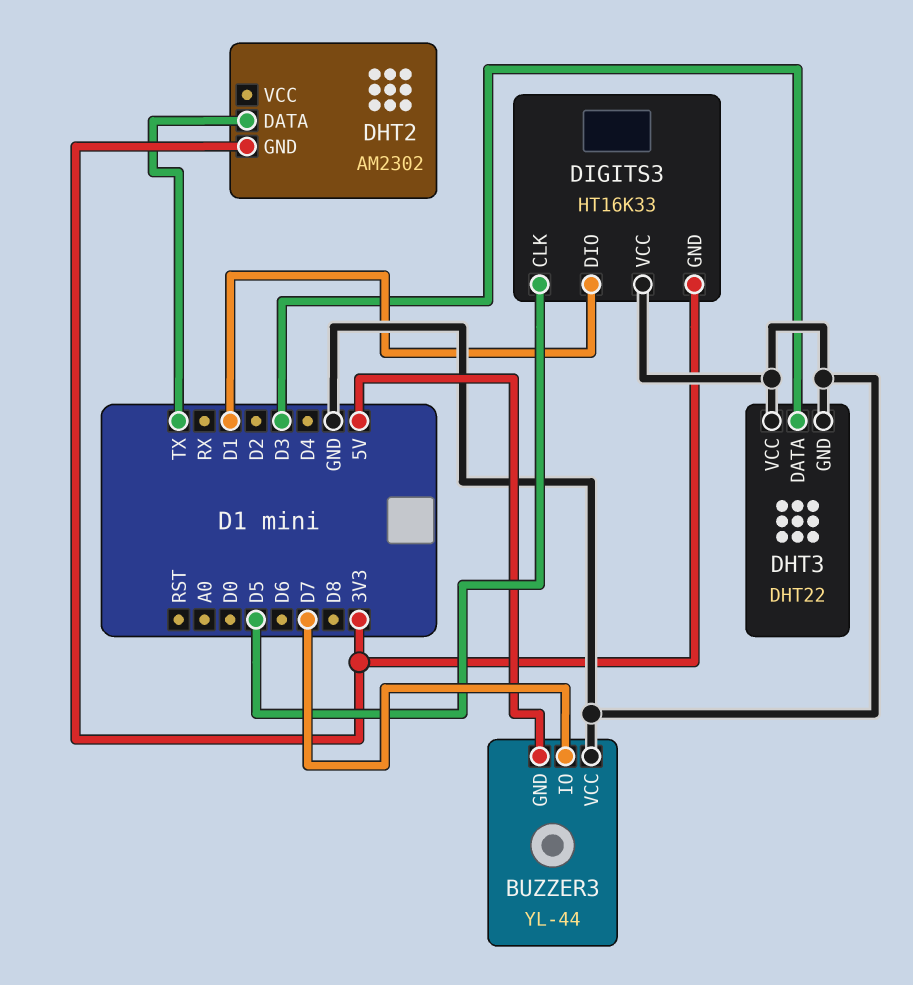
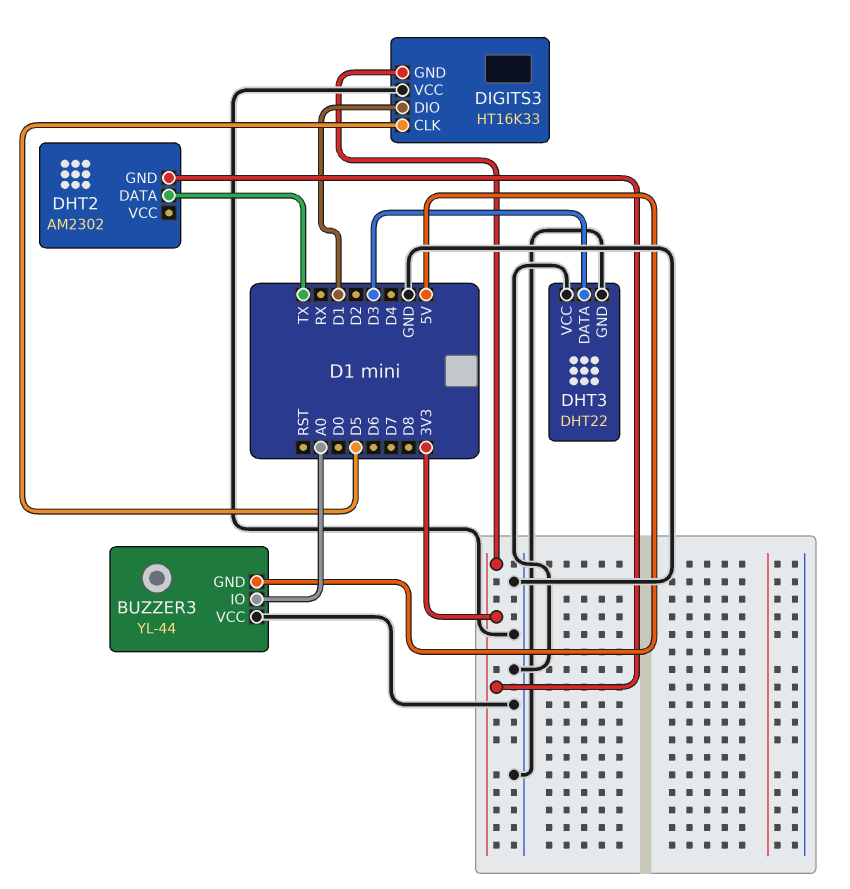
BUZZER3 pin IO: D7 -> A0

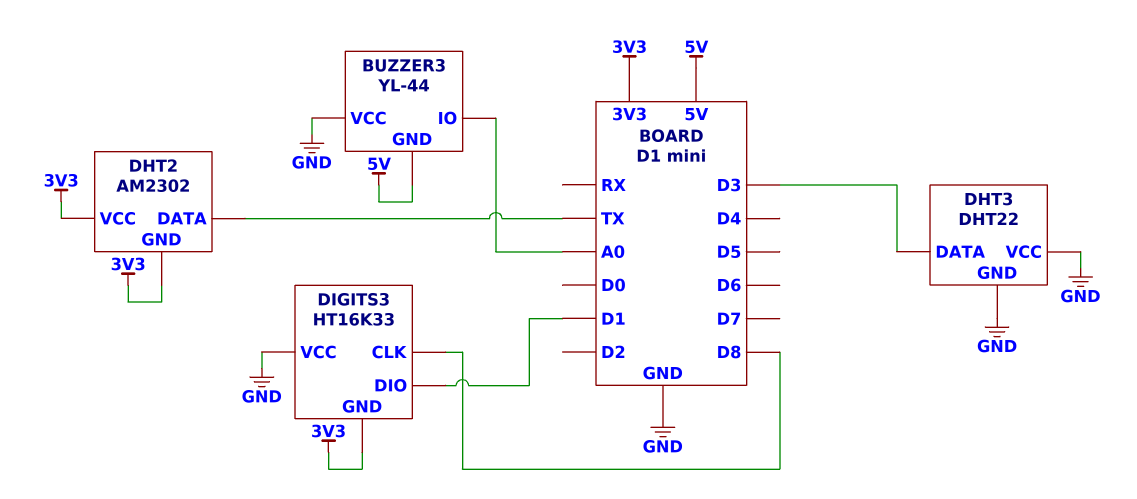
DHT2 pin VCC: none -> 3V3
DIGITS3 pin CLK: D5 -> D8

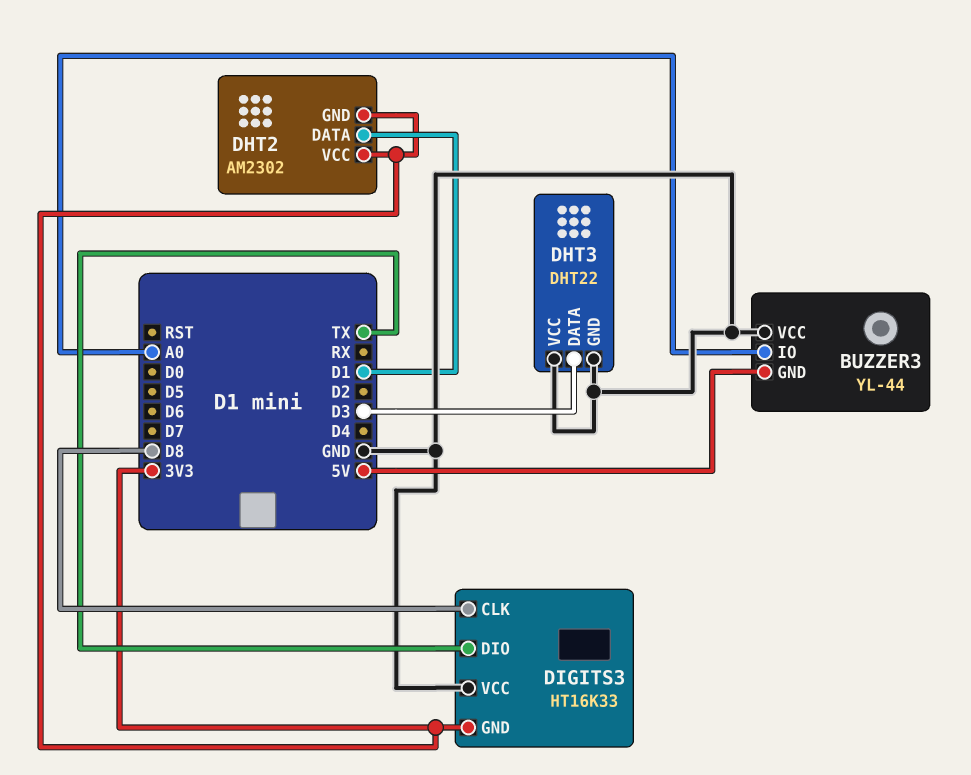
DHT2 pin DATA: TX -> D1
DIGITS3 pin DIO: D1 -> TX

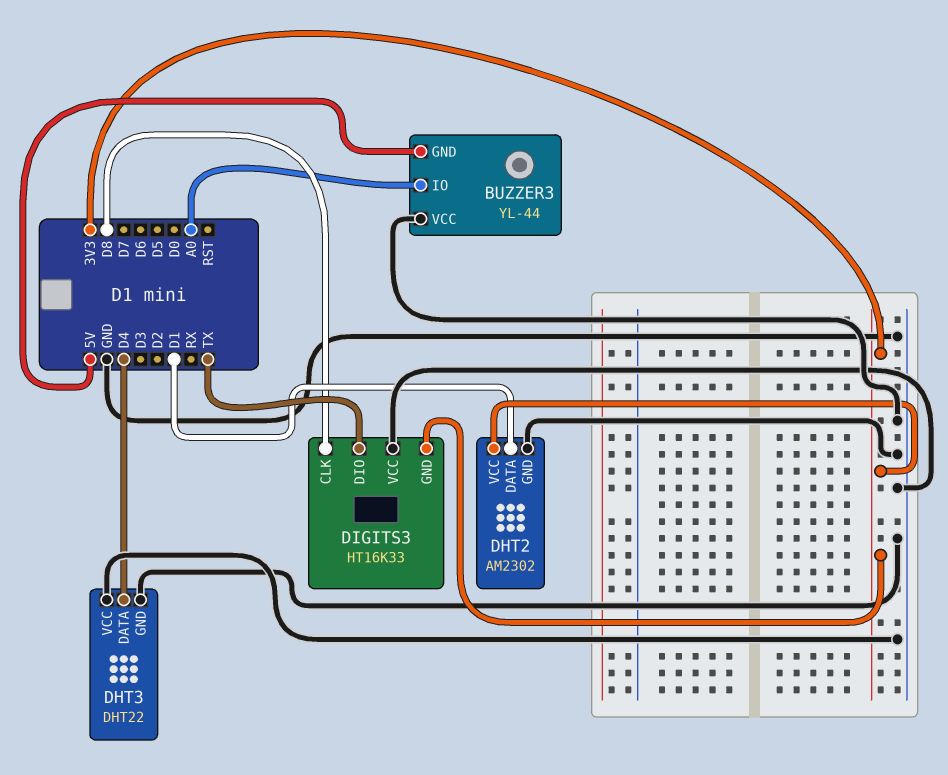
DHT2 pin GND: 3V3 -> GND
DHT3 pin DATA: D3 -> D4

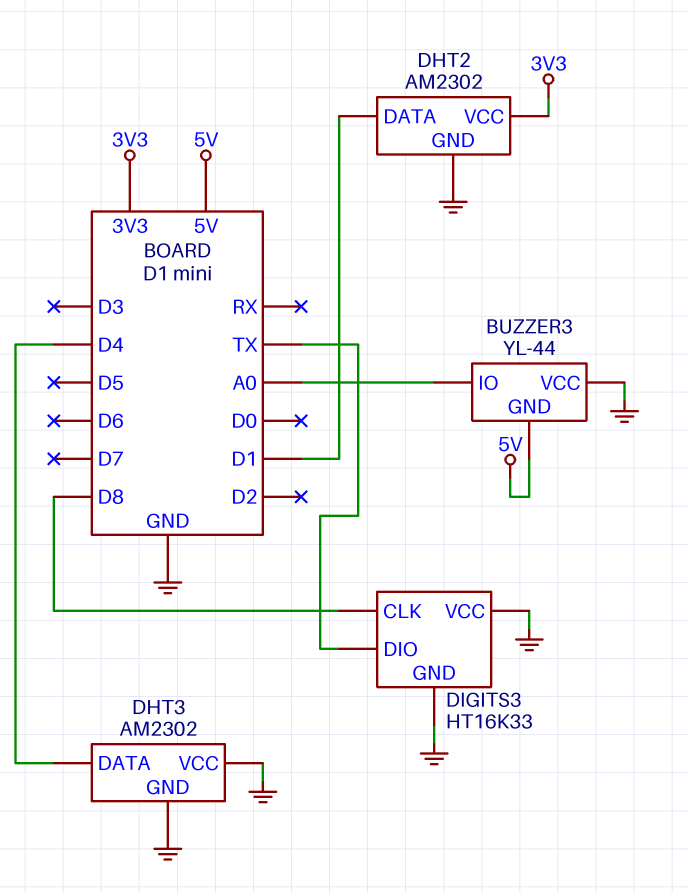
DHT3: DHT22 -> AM2302
DIGITS3 pin GND: 3V3 -> GND

